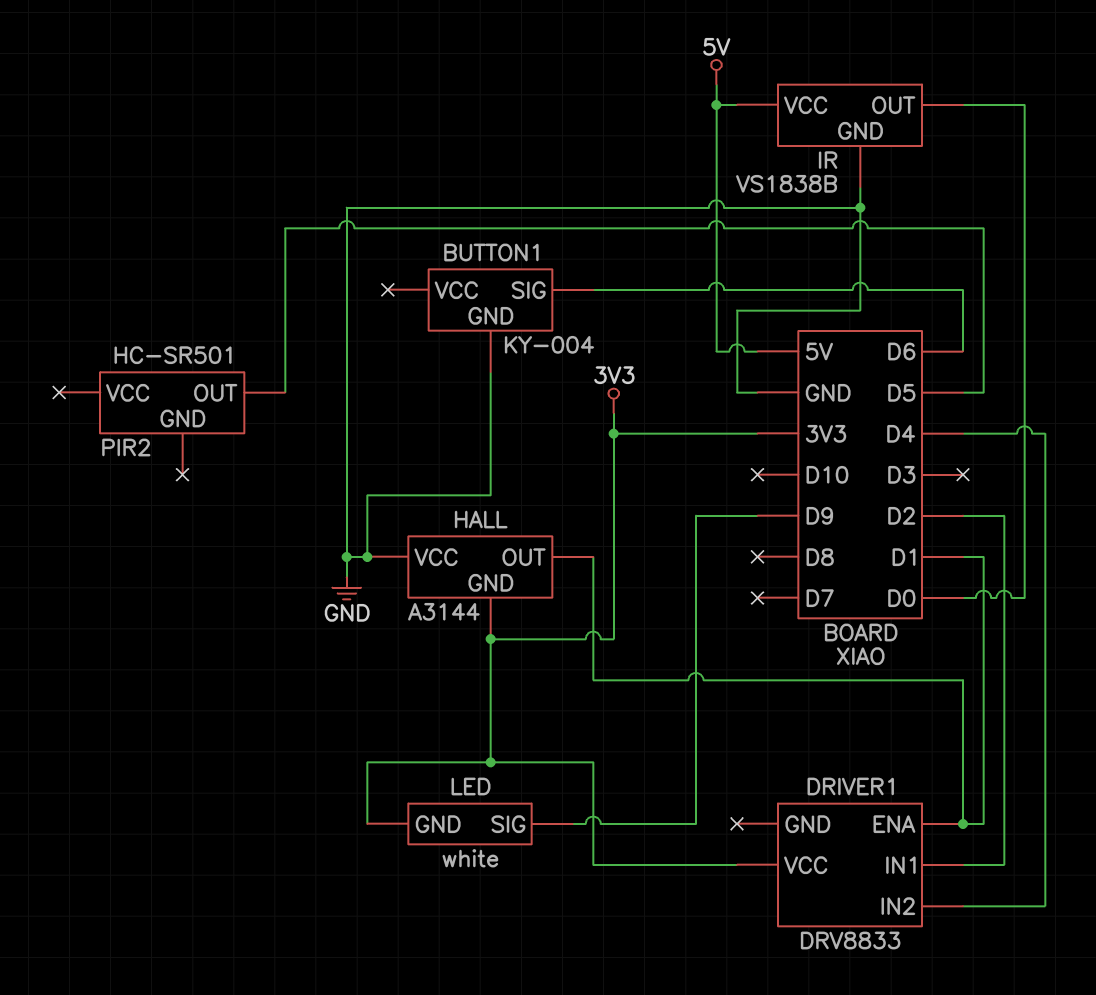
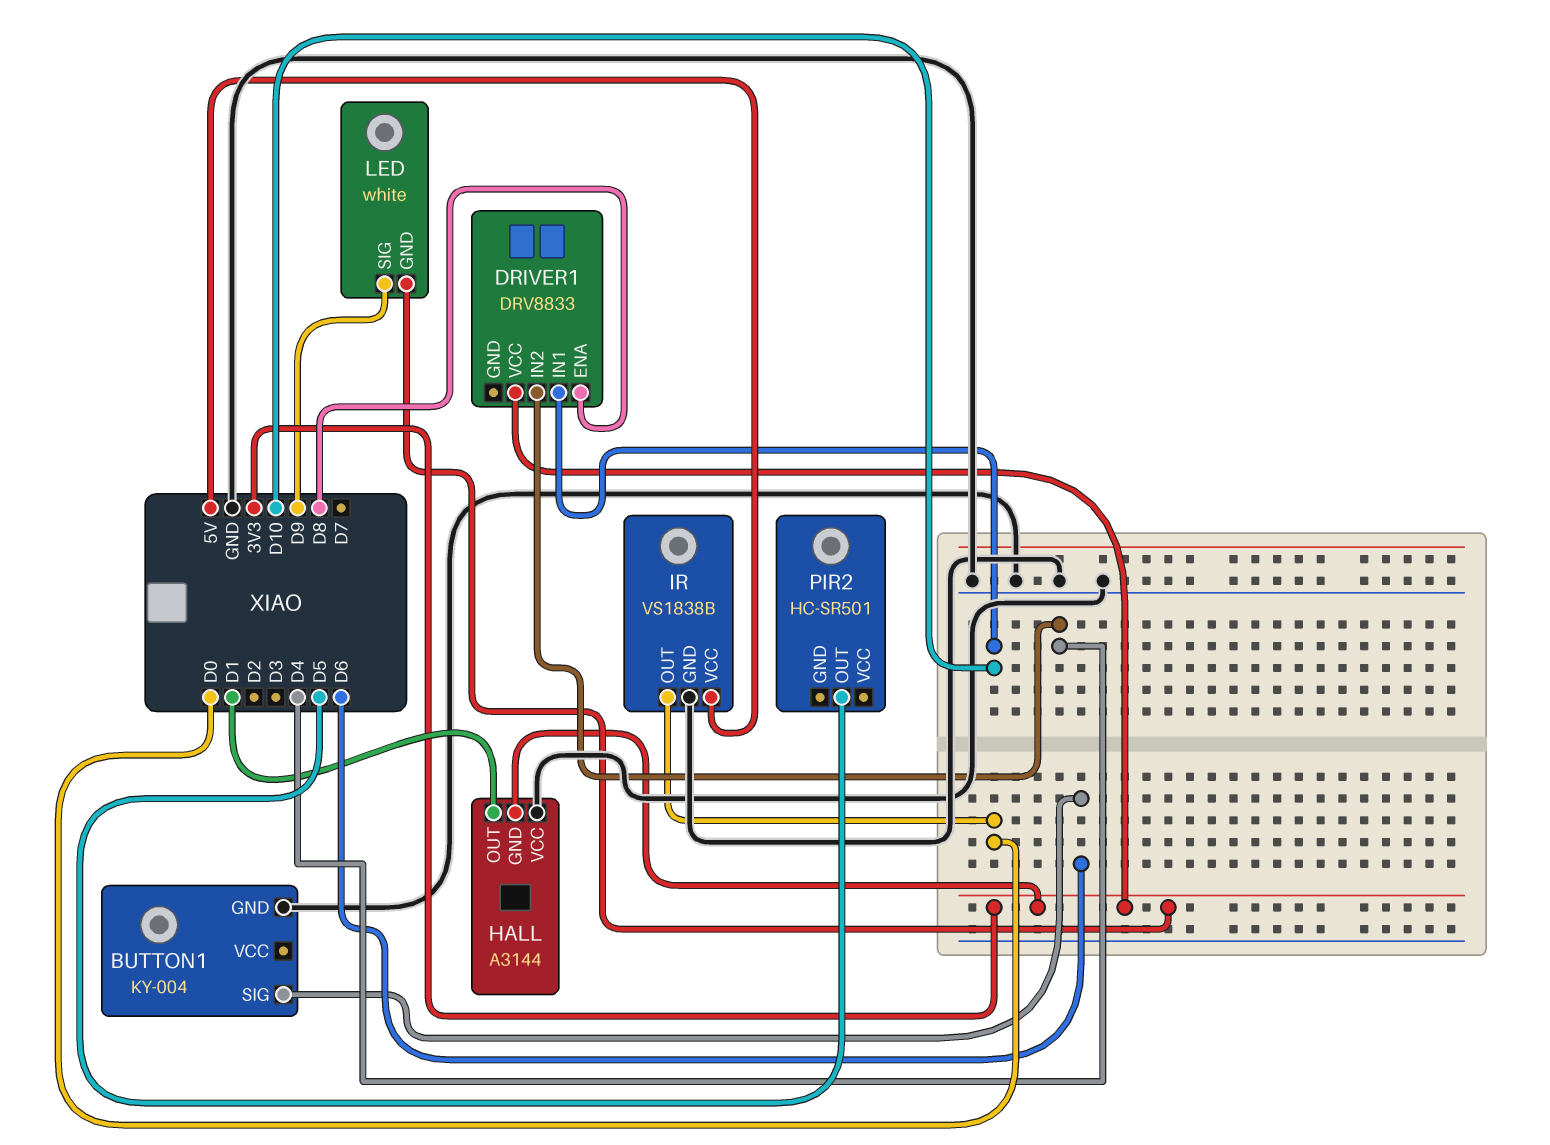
DRIVER1 pin ENA: D1 -> D8
DRIVER1 pin IN1: D2 -> D10

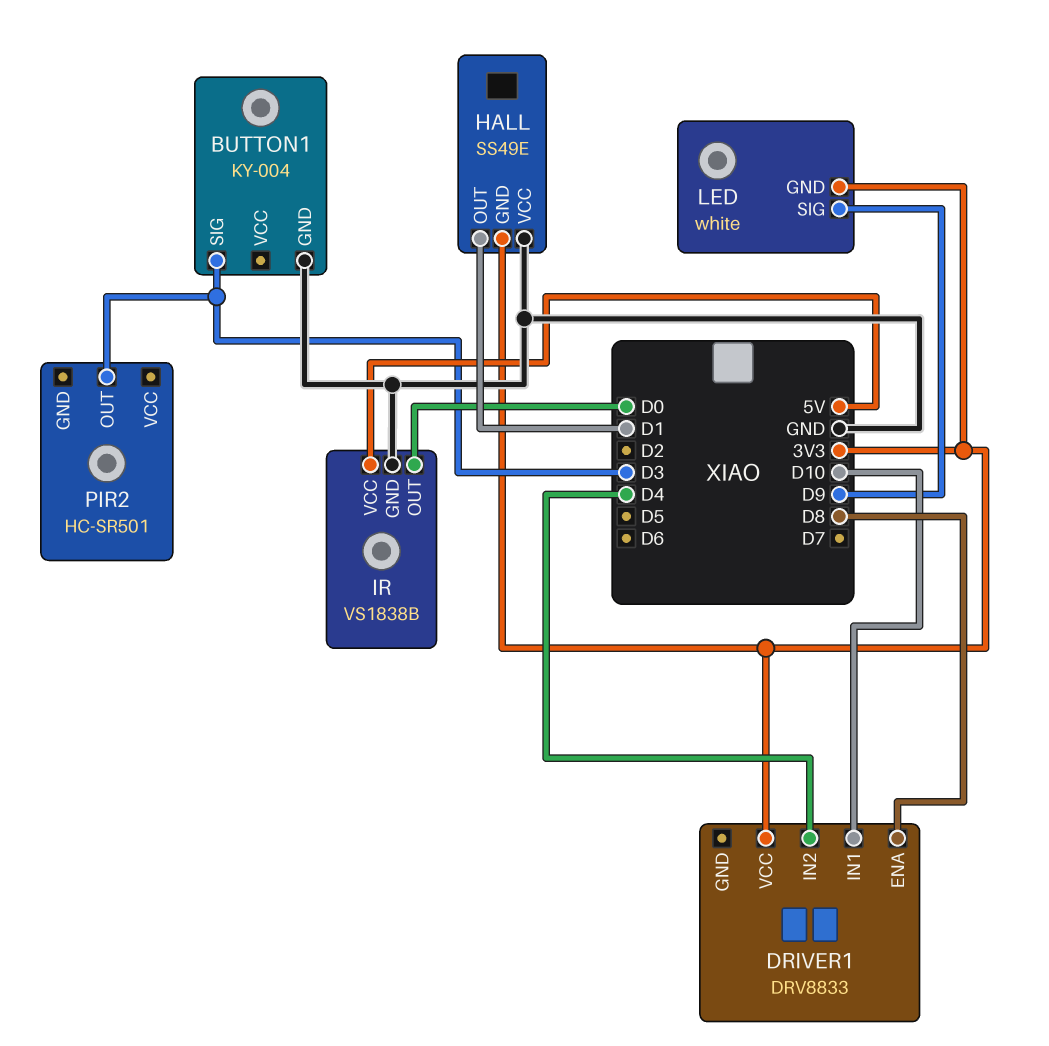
BUTTON1 pin SIG: D6 -> D3
HALL: A3144 -> SS49E
PIR2 pin OUT: D5 -> D3

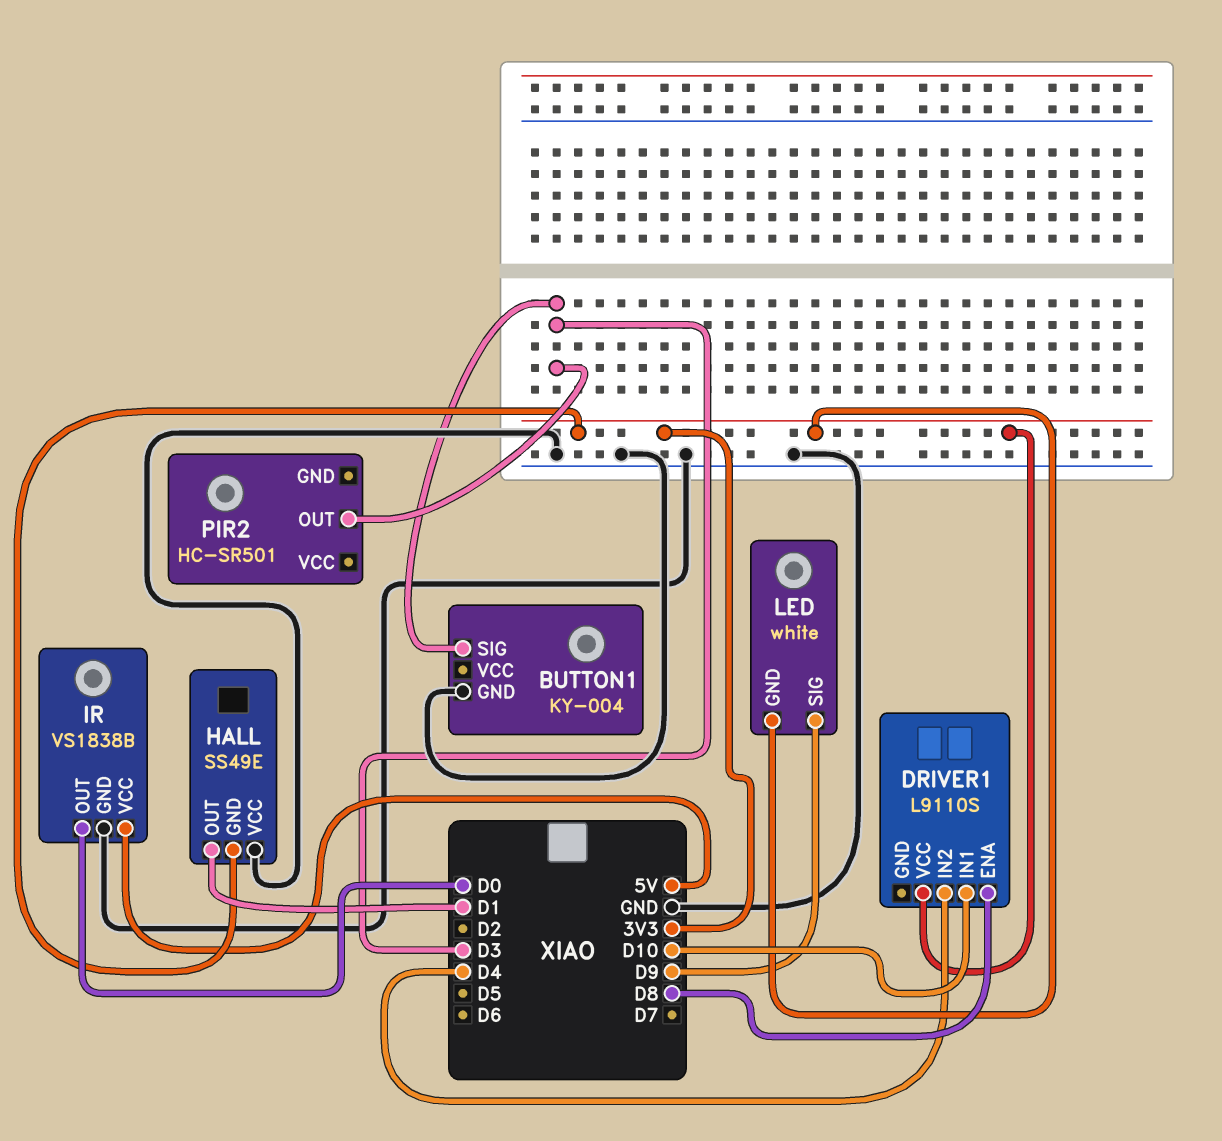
DRIVER1: DRV8833 -> L9110S

